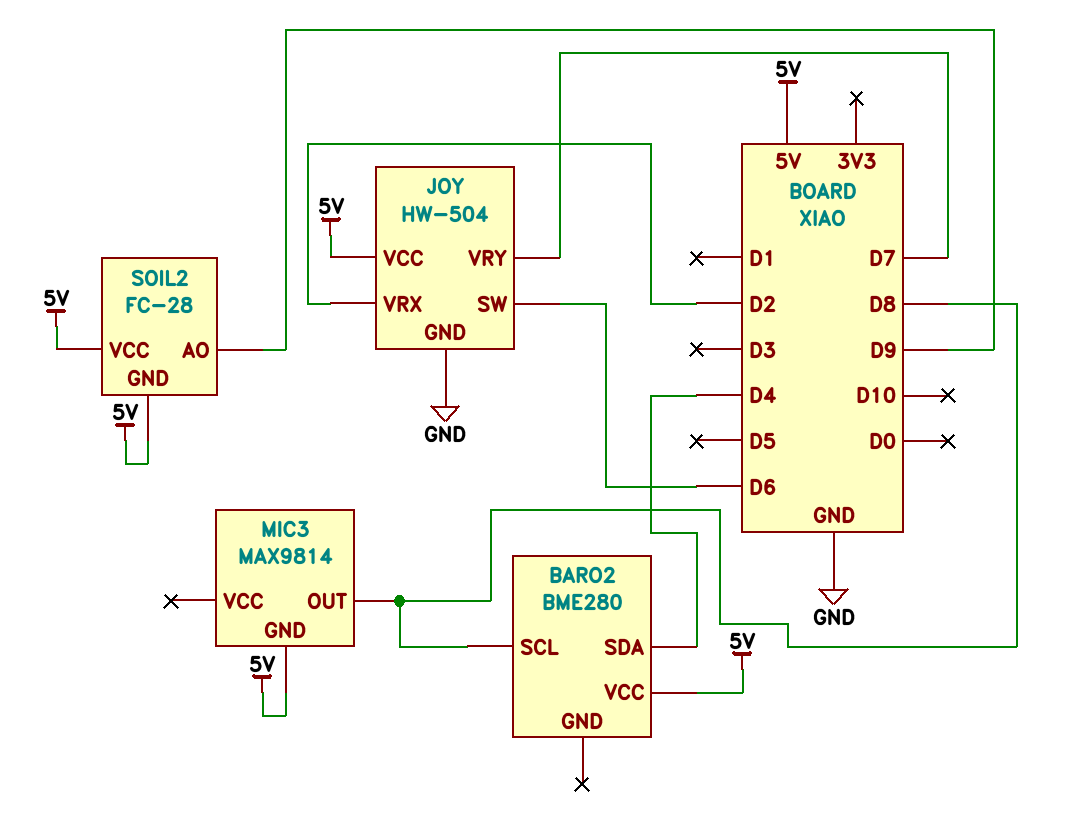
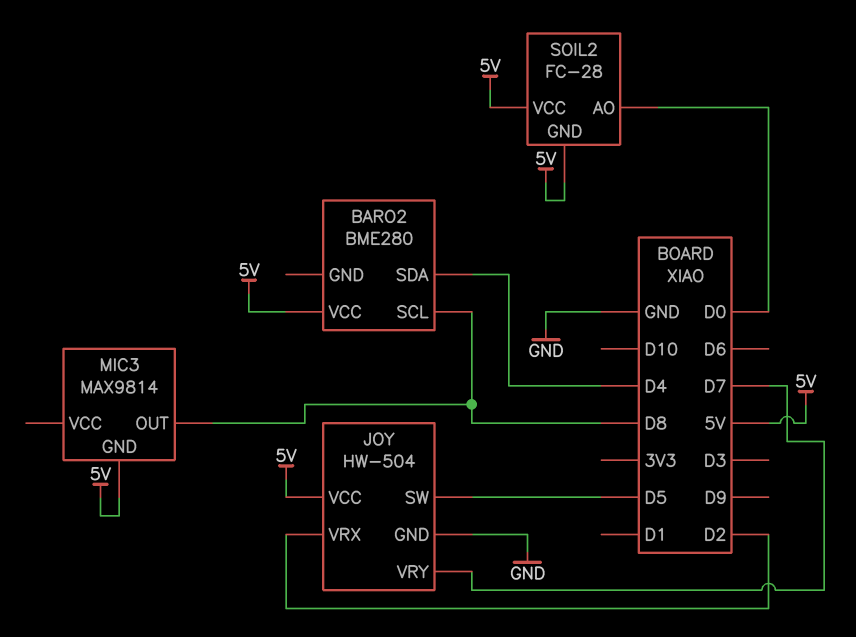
JOY pin SW: D6 -> D5
SOIL2 pin AO: D9 -> D0

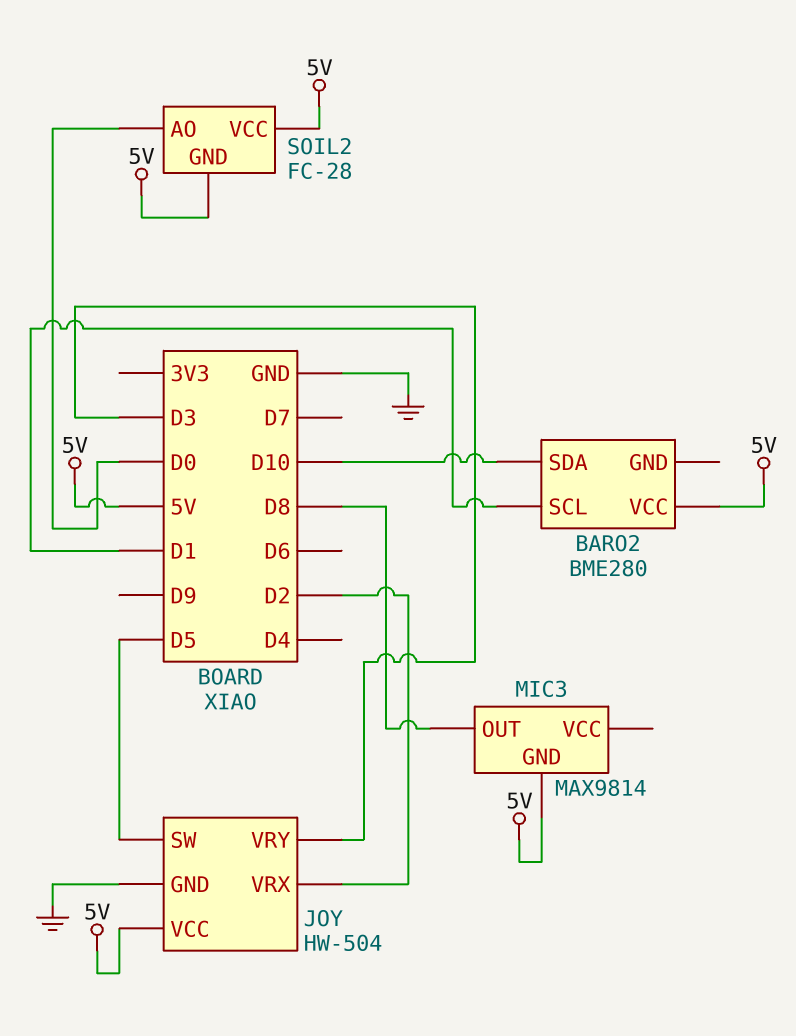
BARO2 pin SCL: D8 -> D1
BARO2 pin SDA: D4 -> D10
JOY pin VRY: D7 -> D3

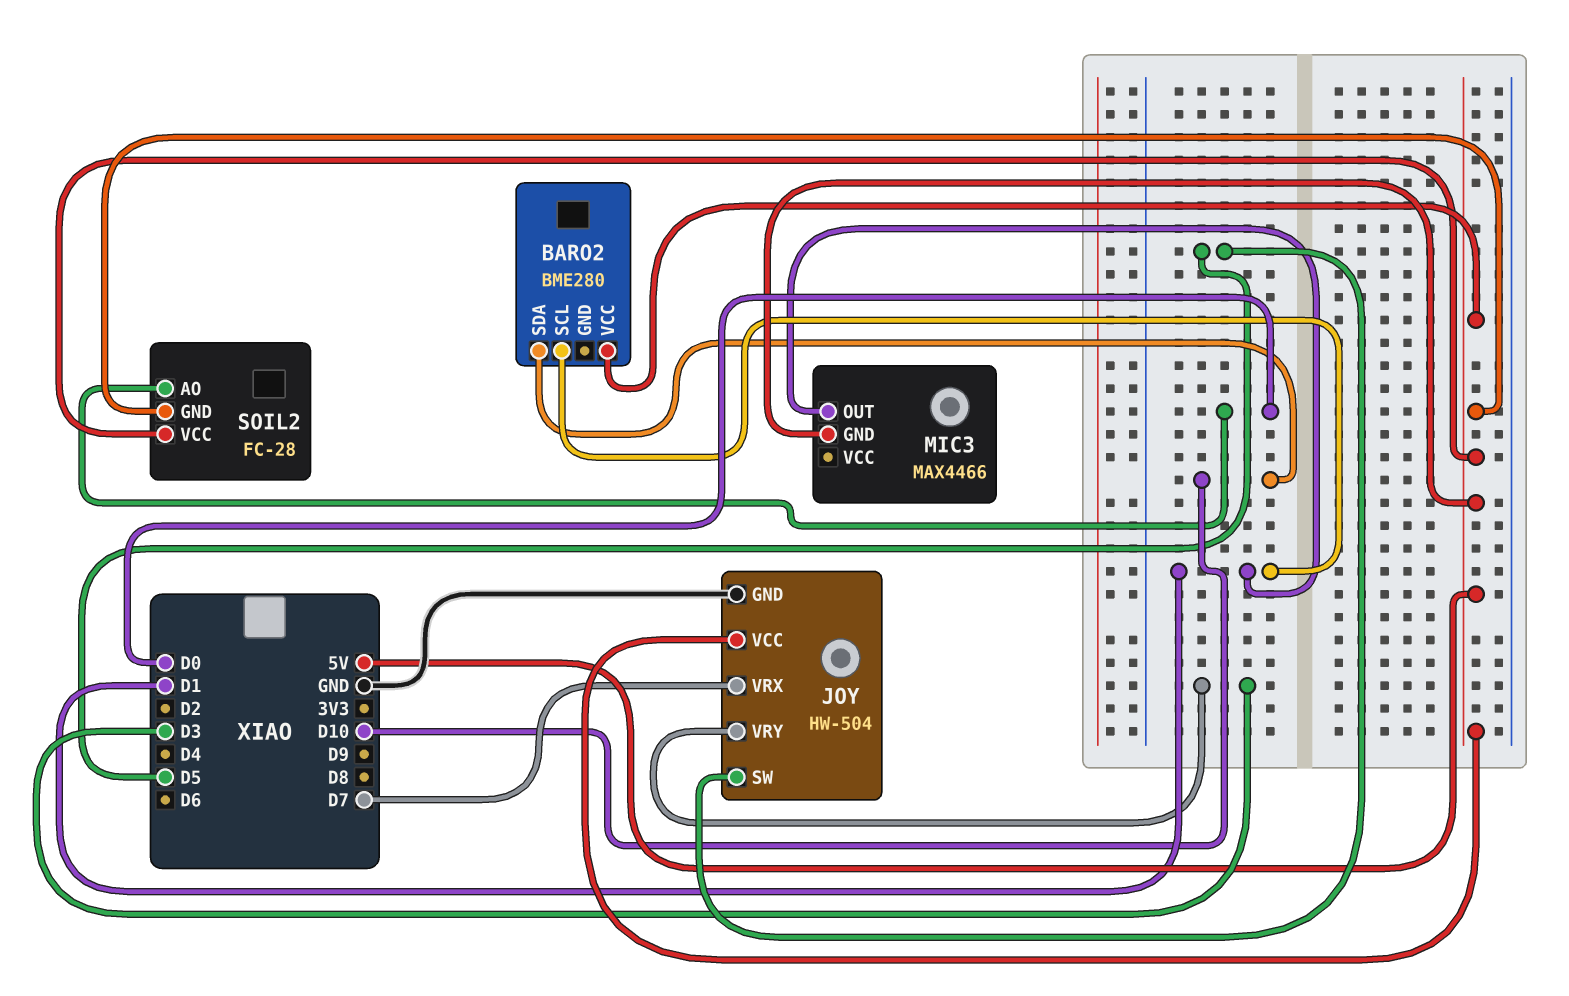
JOY pin VRX: D2 -> D7
MIC3: MAX9814 -> MAX4466
MIC3 pin OUT: D8 -> D1

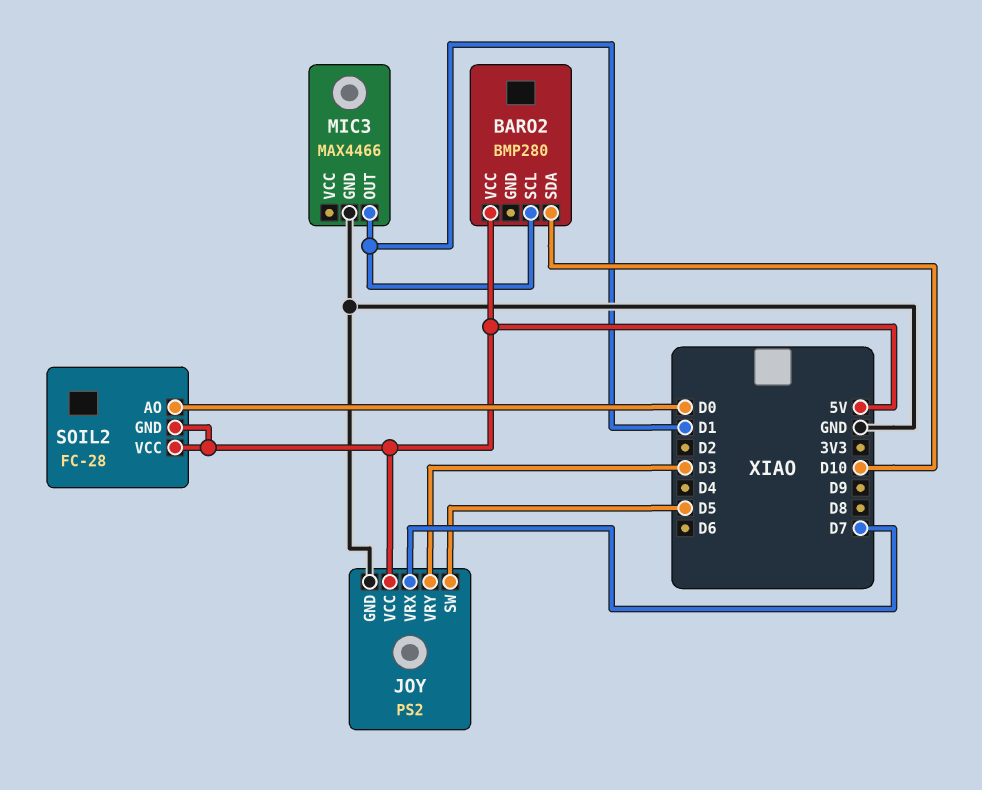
BARO2: BME280 -> BMP280
JOY: HW-504 -> PS2
MIC3 pin GND: 5V -> GND

